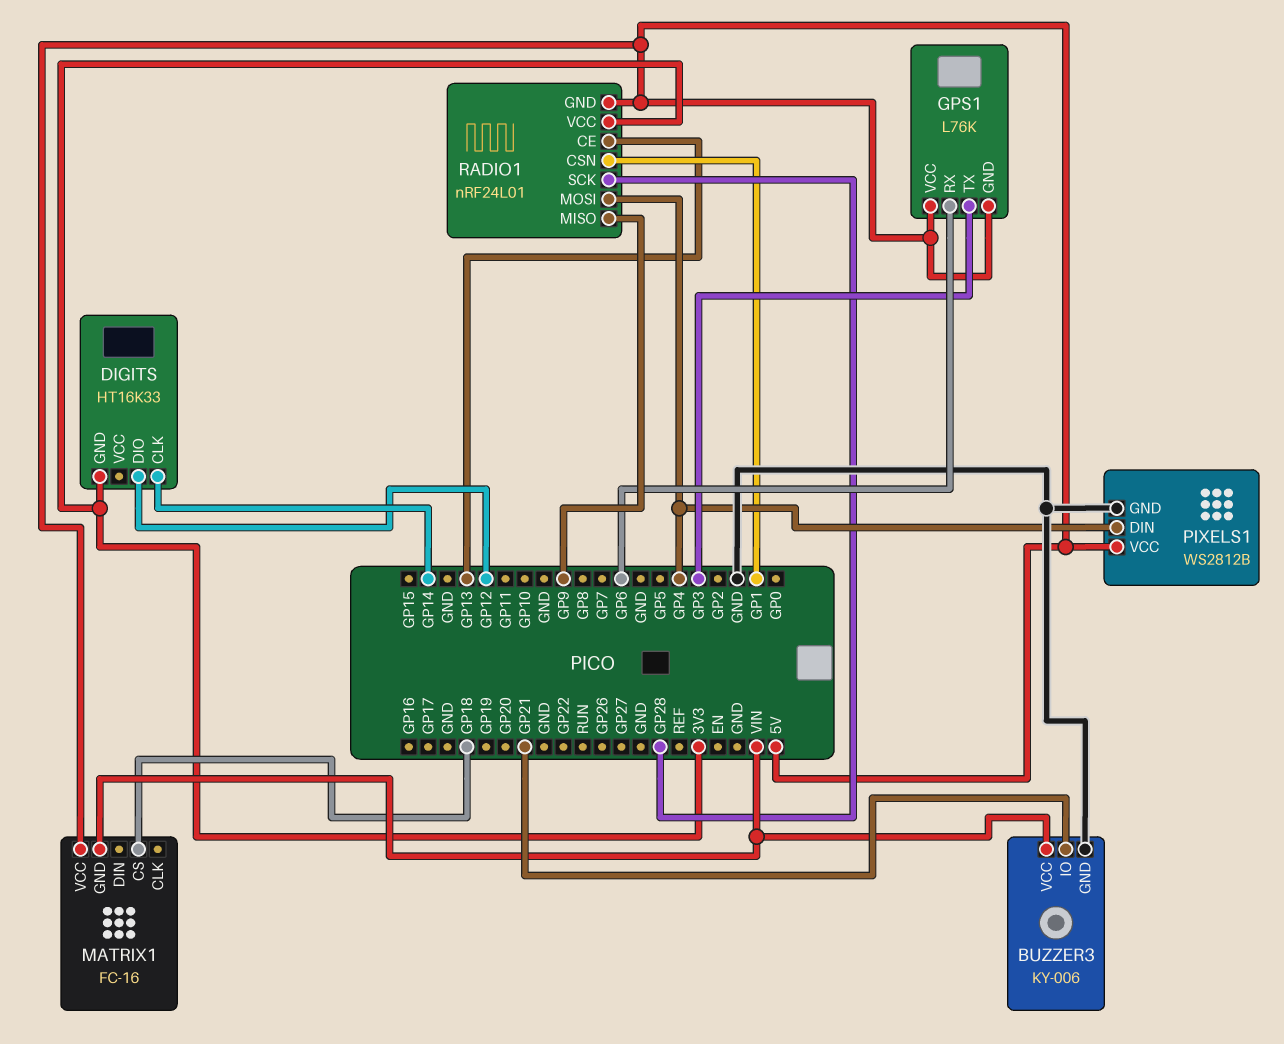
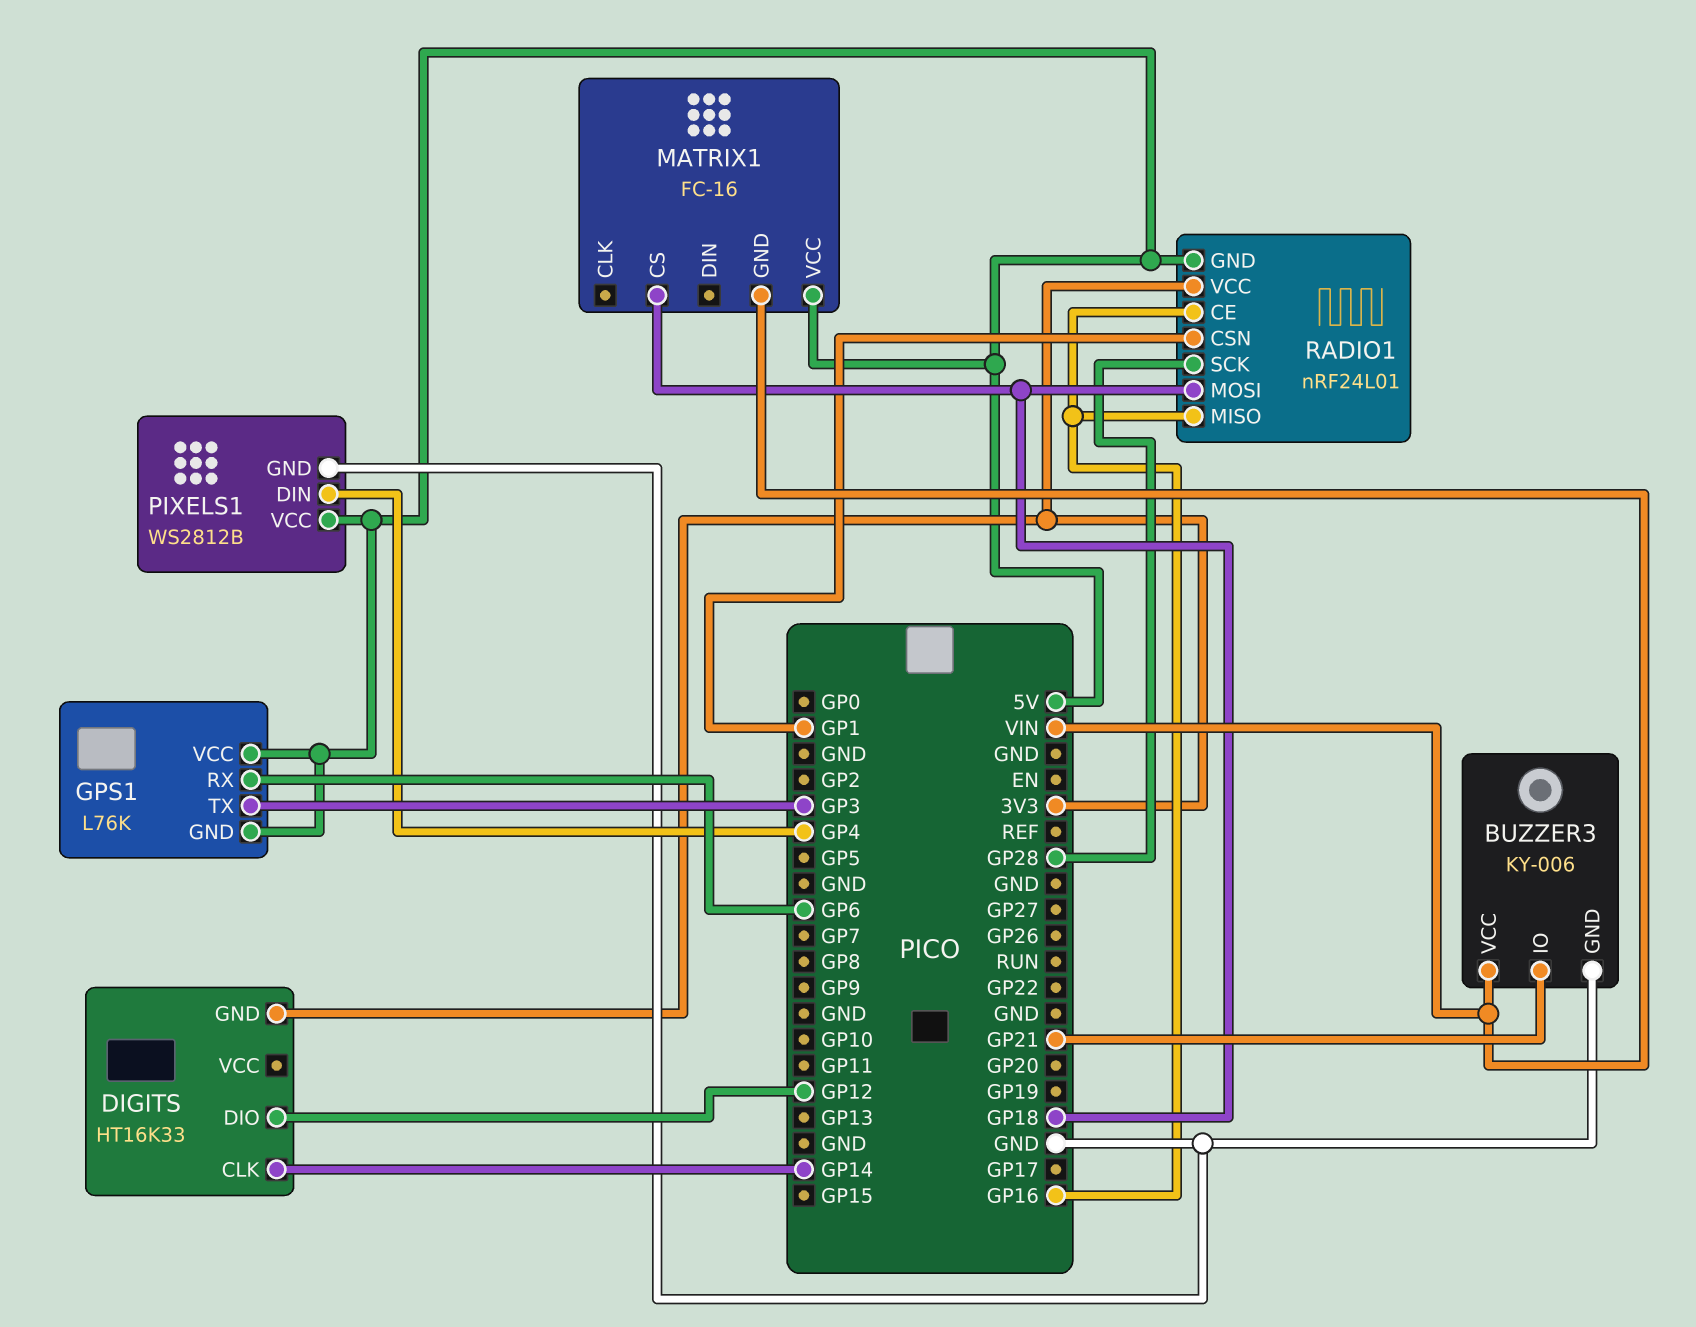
RADIO1 pin CE: GP13 -> GP16
RADIO1 pin MISO: GP9 -> GP16
RADIO1 pin MOSI: GP4 -> GP18

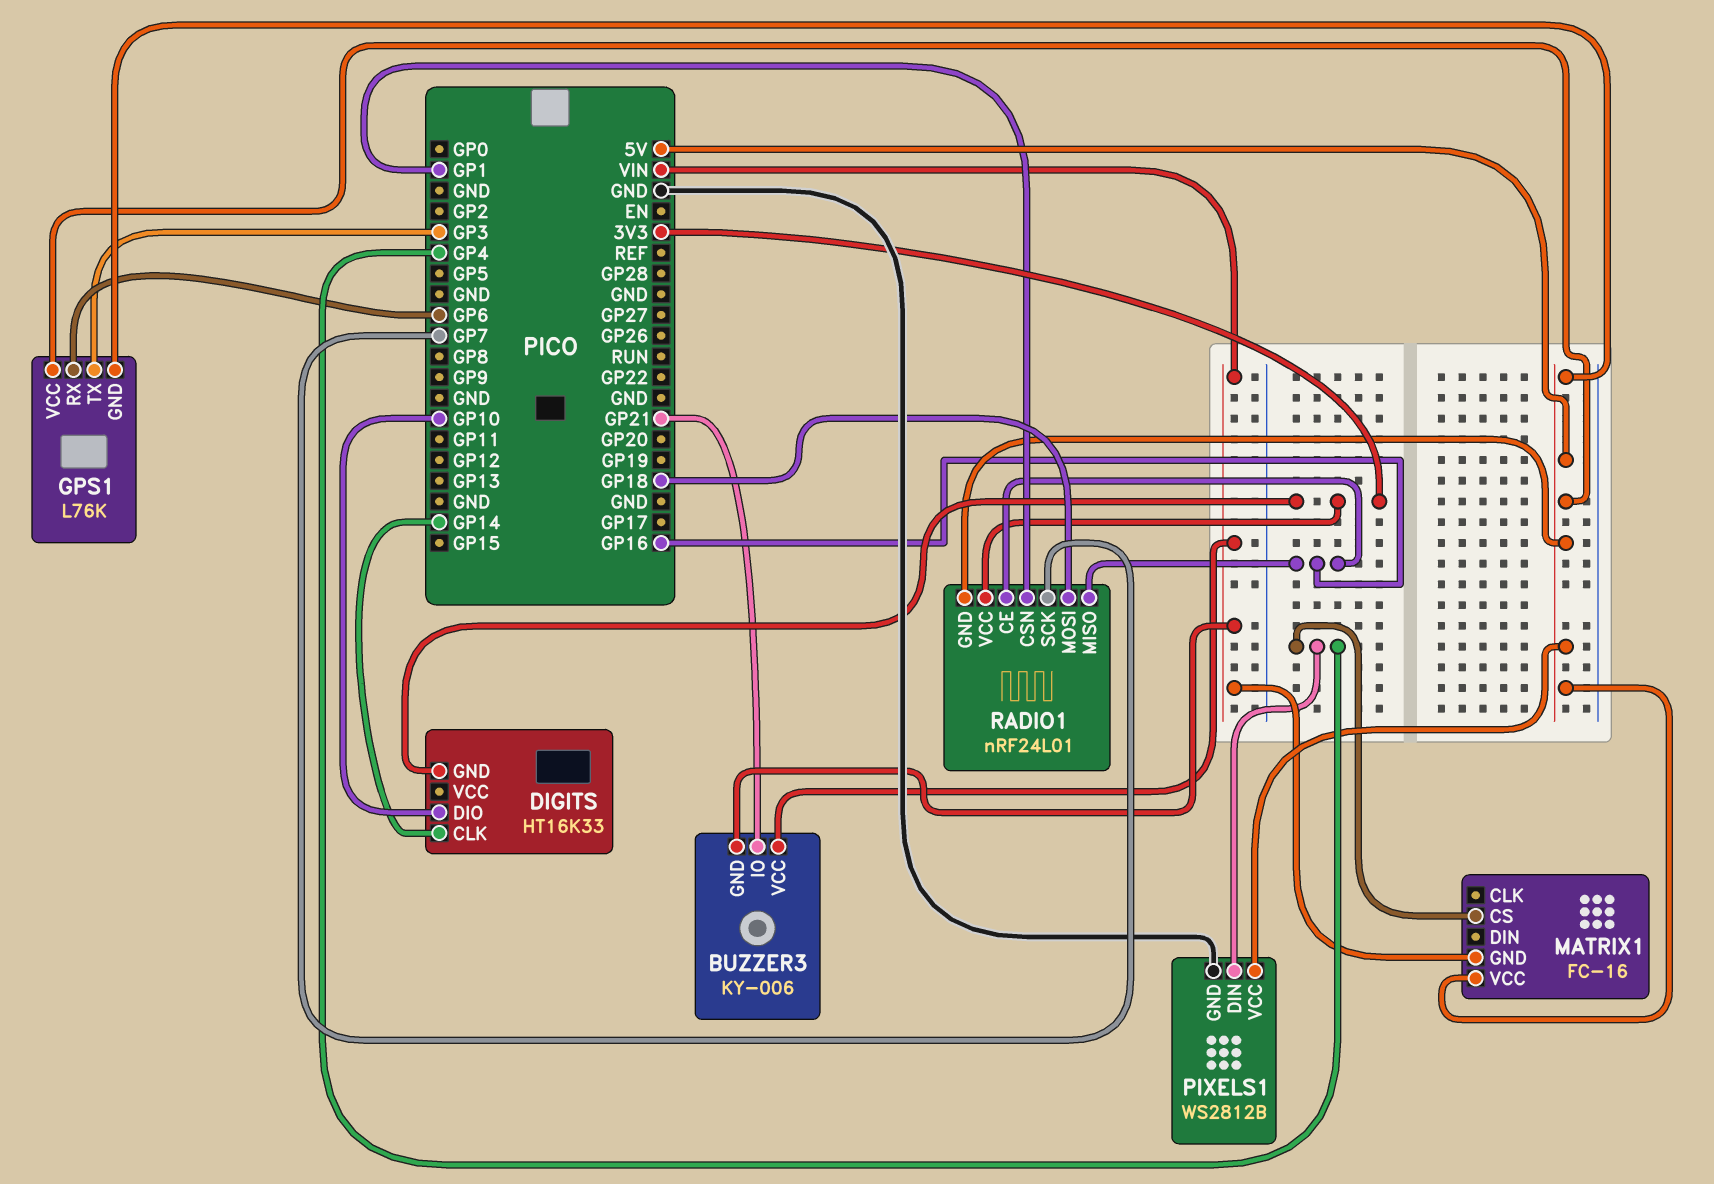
BUZZER3 pin GND: GND -> VIN
DIGITS pin DIO: GP12 -> GP10
MATRIX1 pin CS: GP18 -> GP4
RADIO1 pin SCK: GP28 -> GP7

